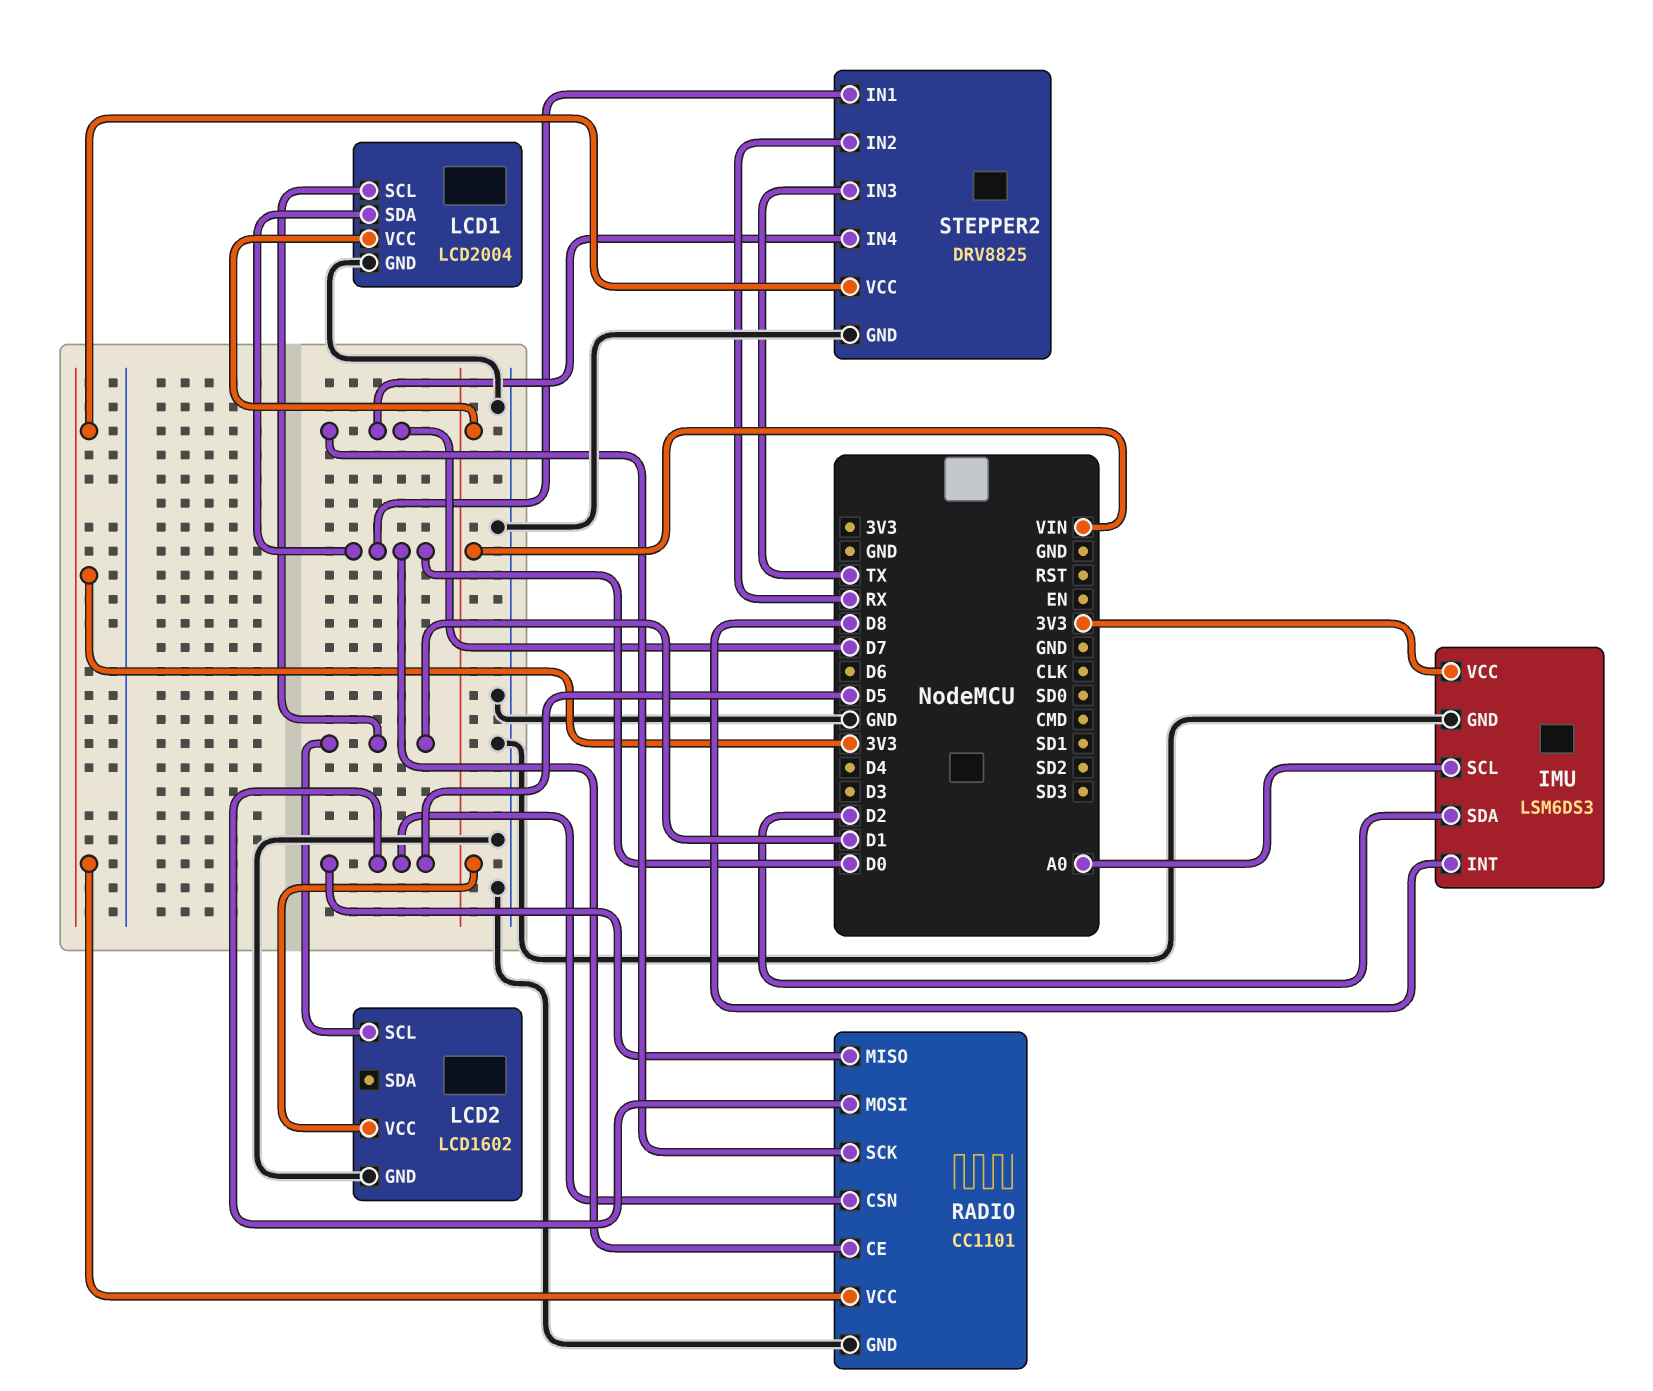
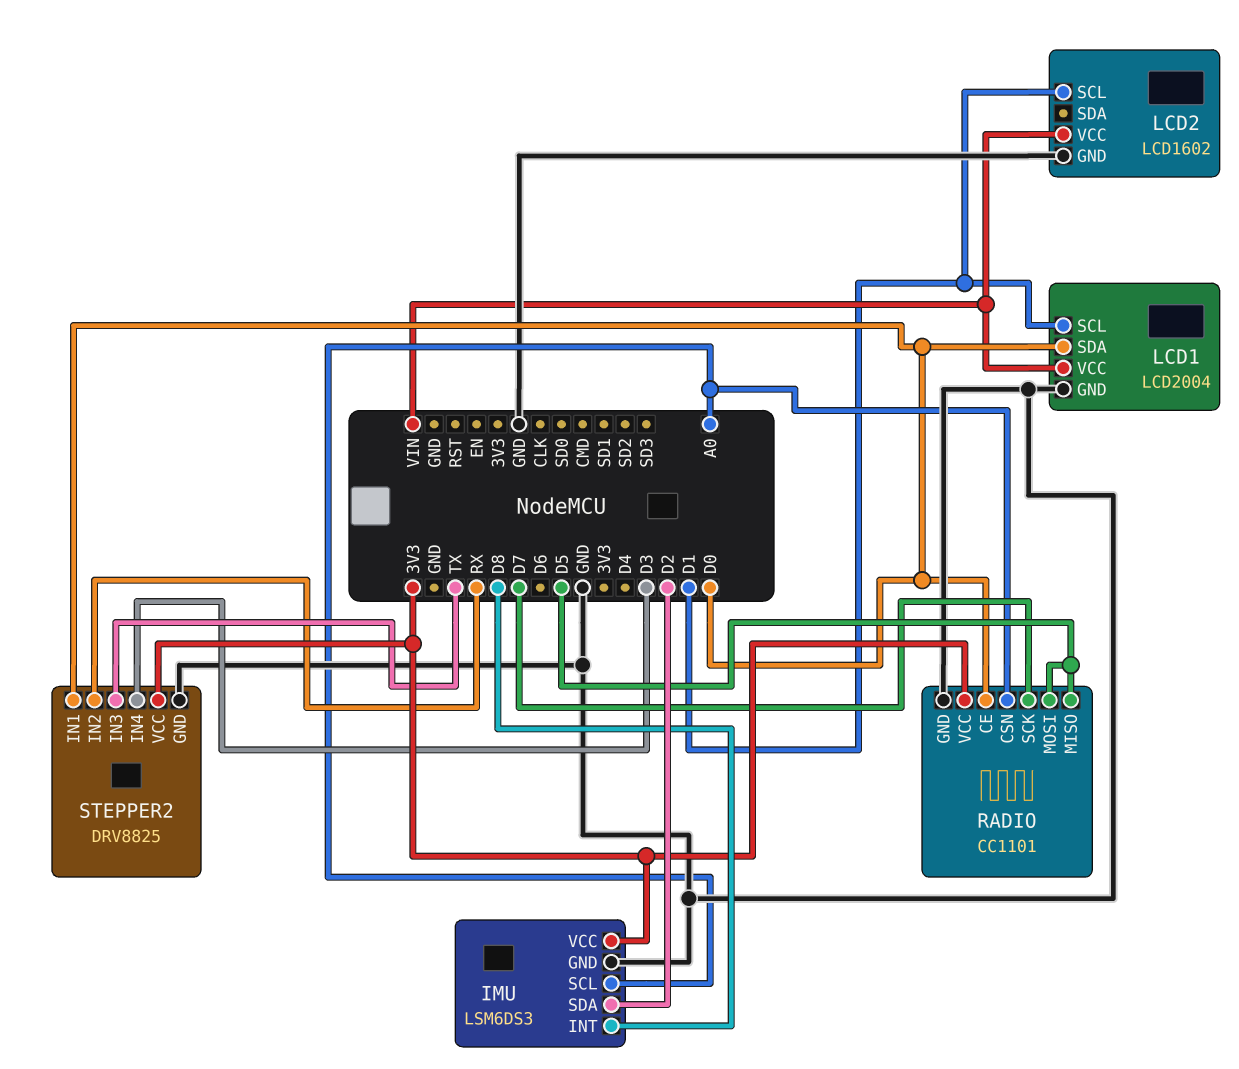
RADIO pin CSN: D5 -> A0
STEPPER2 pin IN4: D7 -> D3

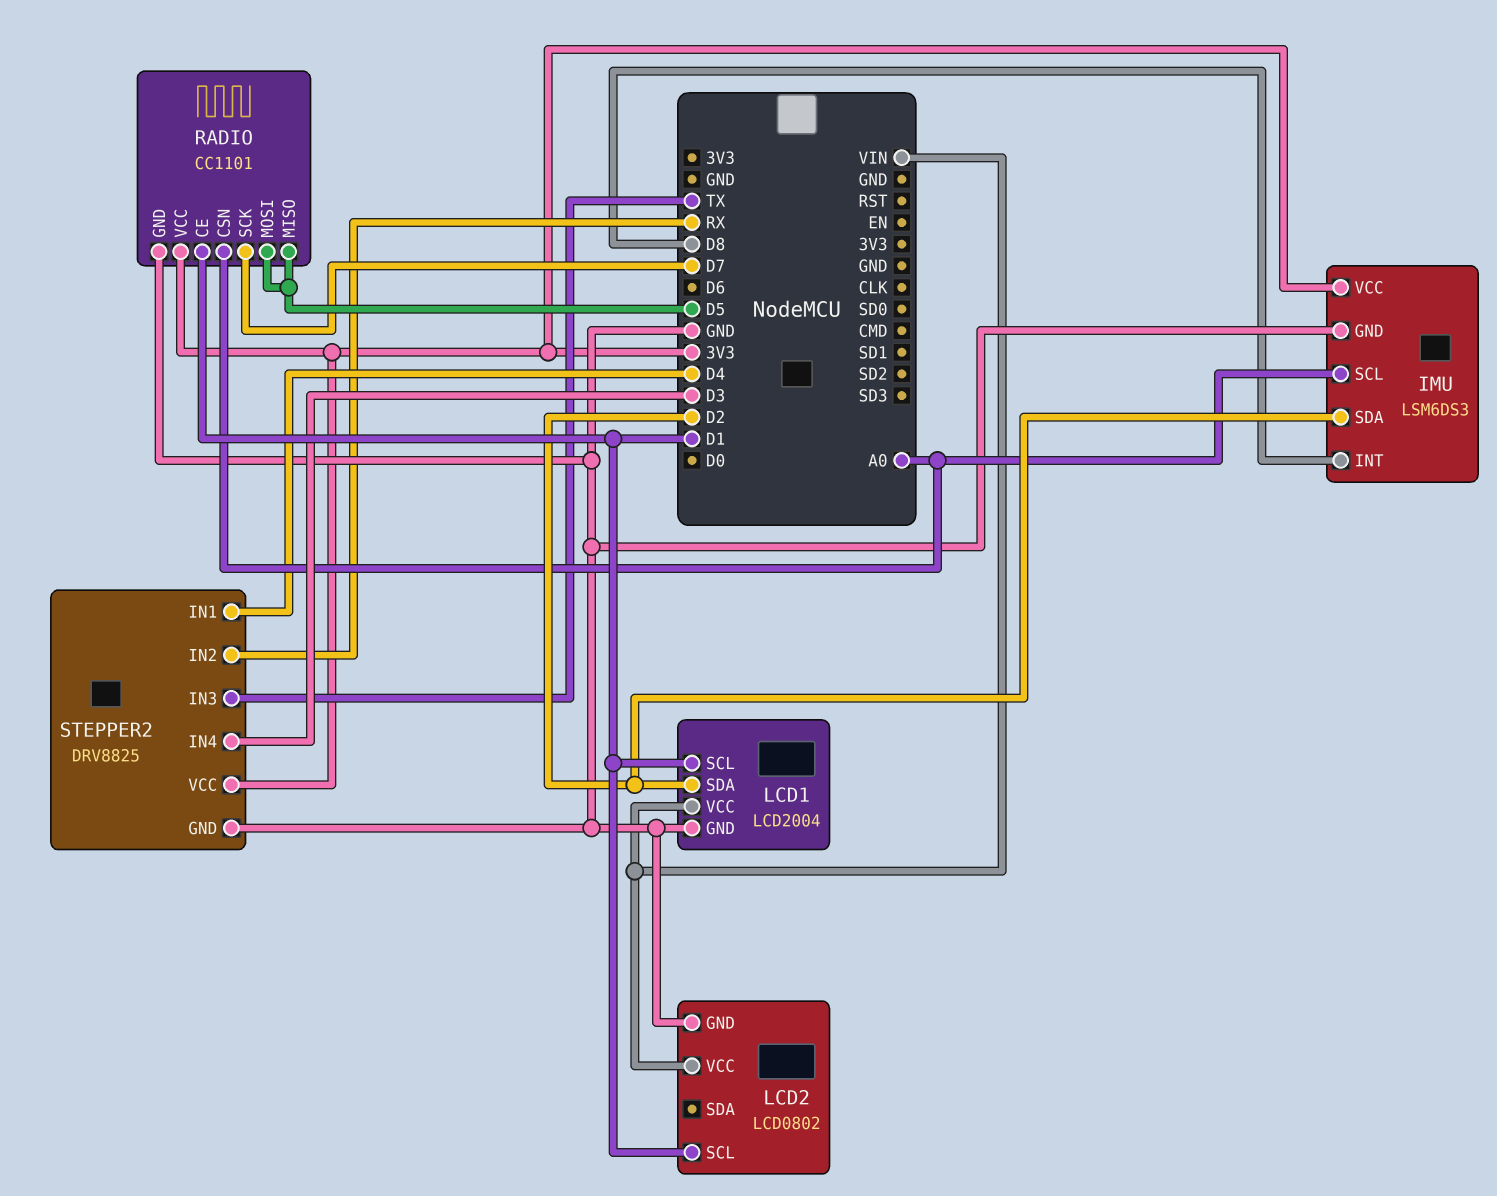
LCD1 pin SDA: D0 -> D2
LCD2: LCD1602 -> LCD0802
RADIO pin CE: D0 -> D1
STEPPER2 pin IN1: D0 -> D4

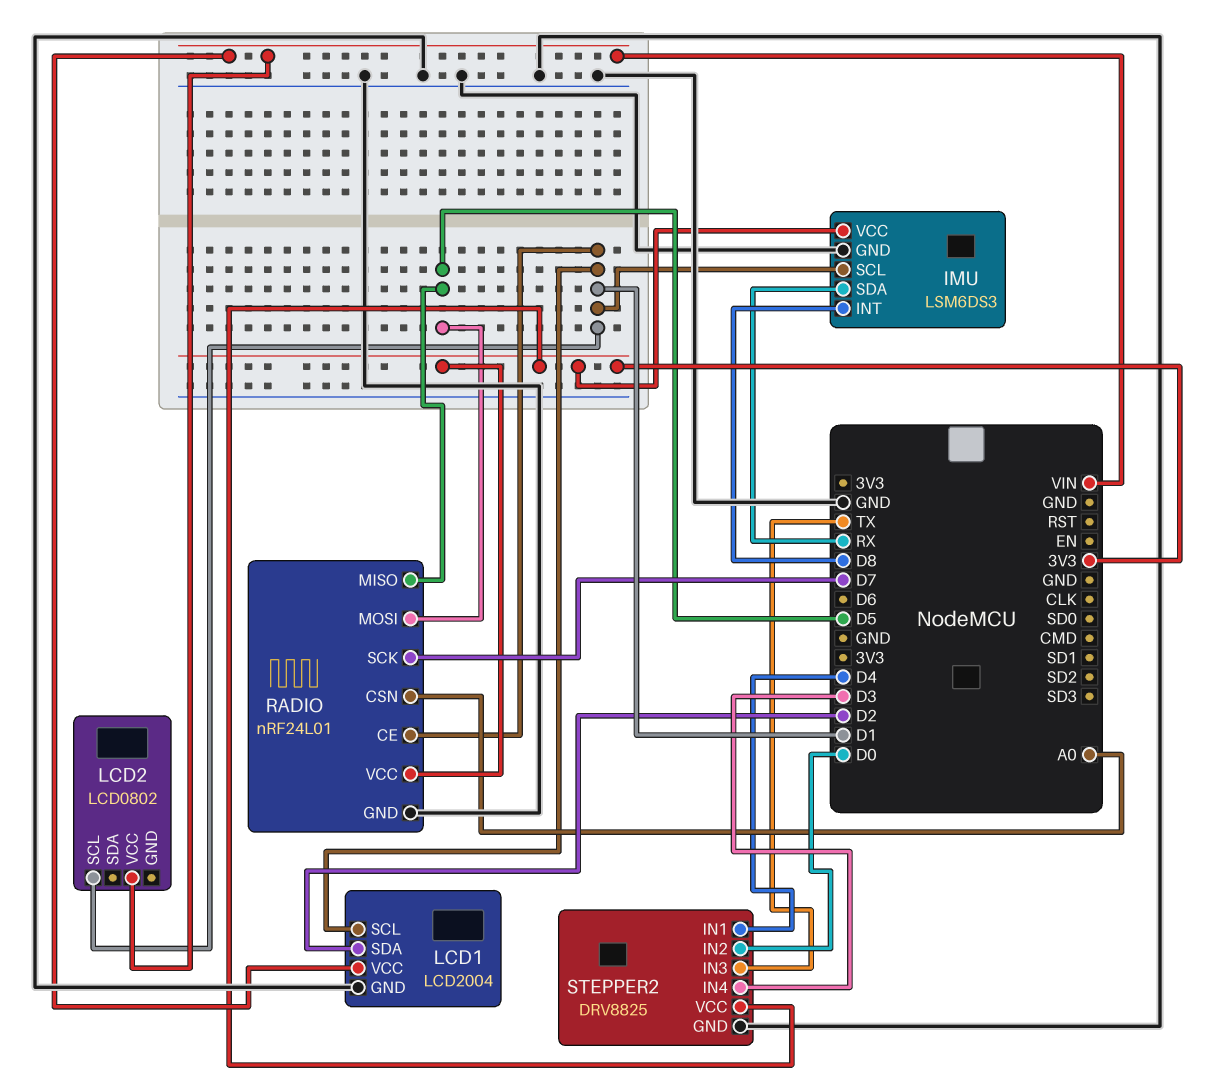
IMU pin SCL: A0 -> D1
IMU pin SDA: D2 -> RX
LCD2 pin GND: GND -> none
RADIO: CC1101 -> nRF24L01
STEPPER2 pin IN2: RX -> D0

